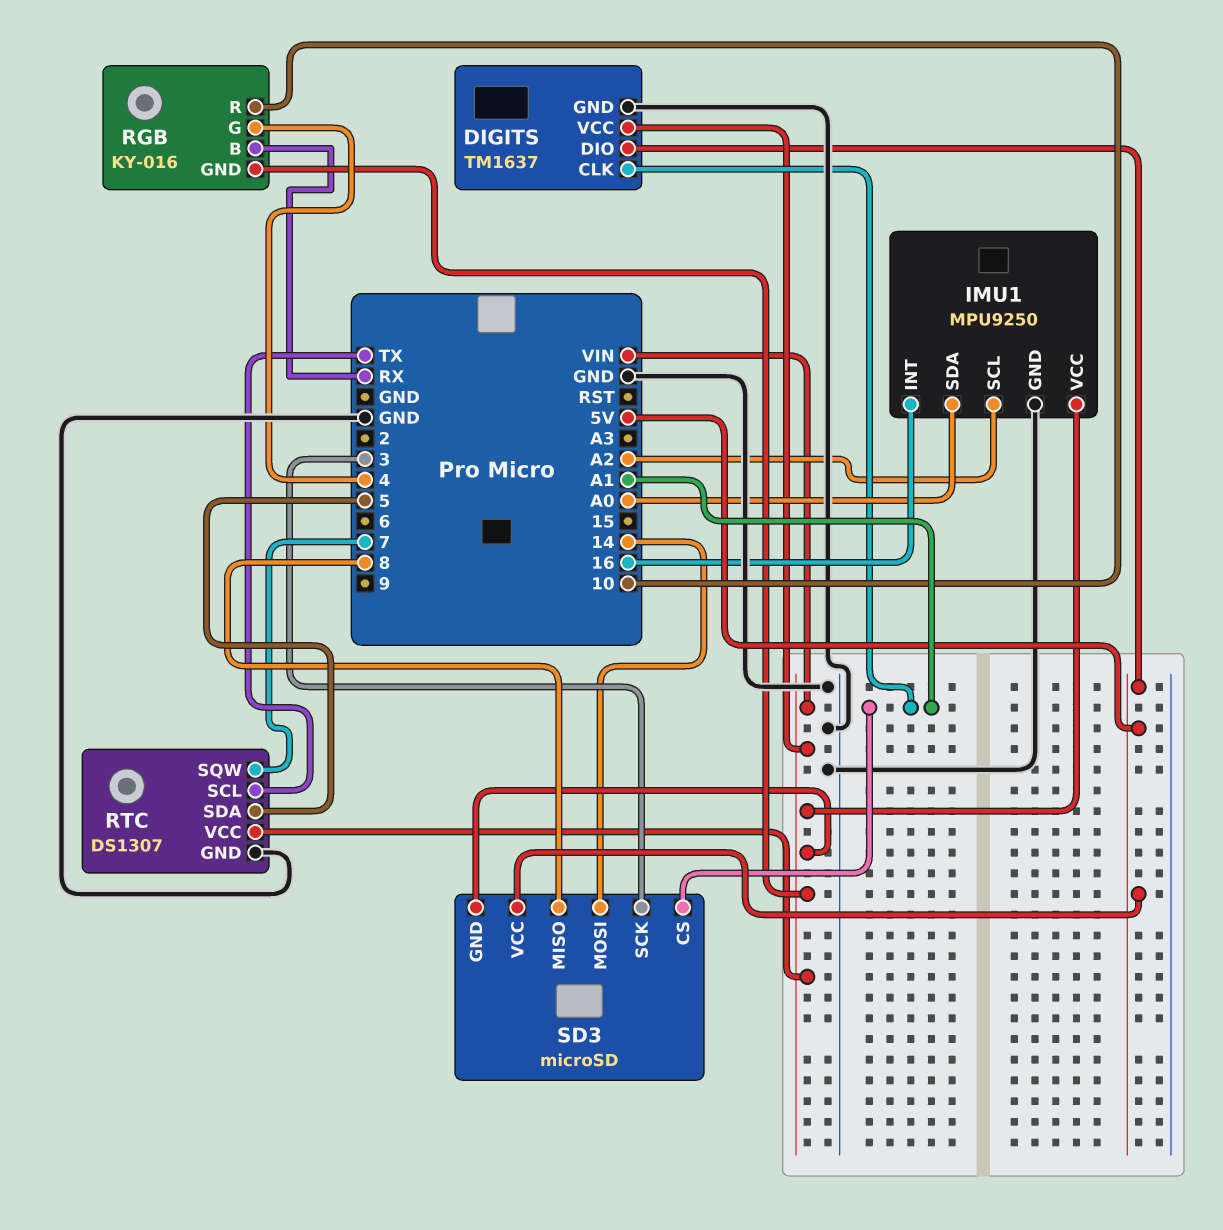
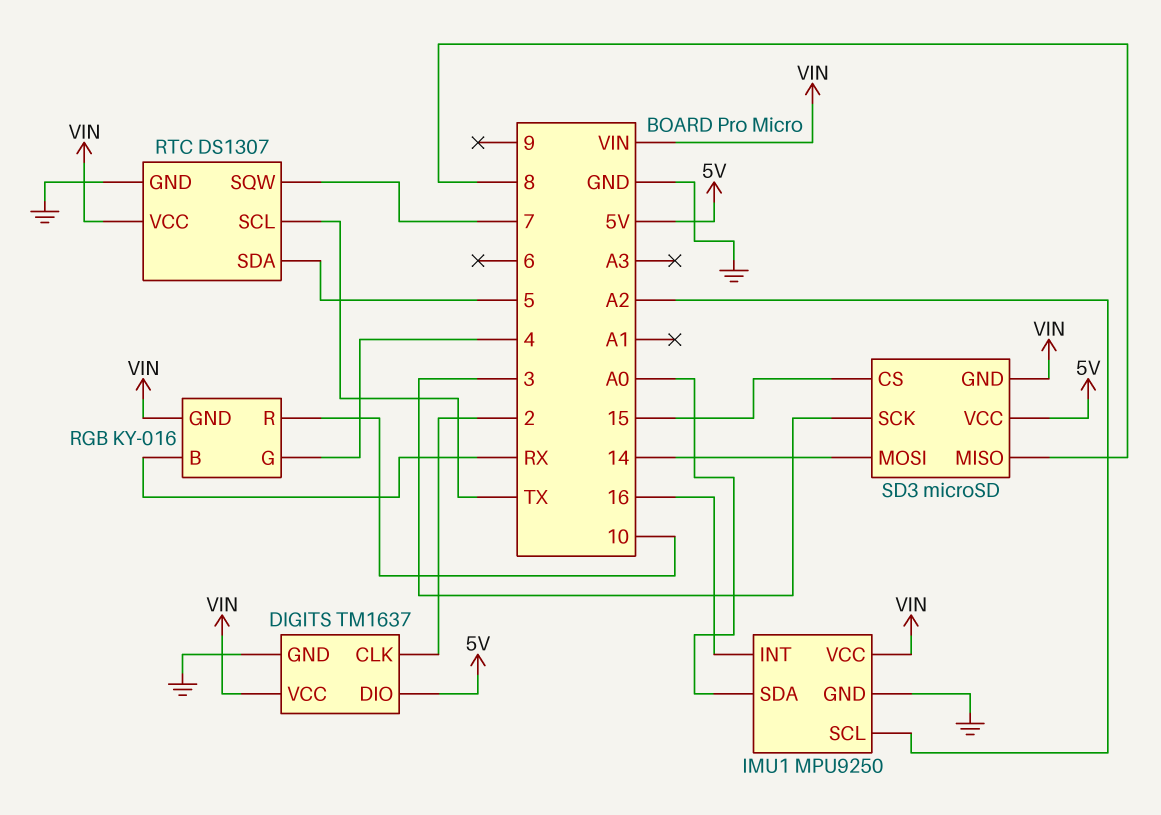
DIGITS pin CLK: A1 -> 2
SD3 pin CS: A1 -> 15

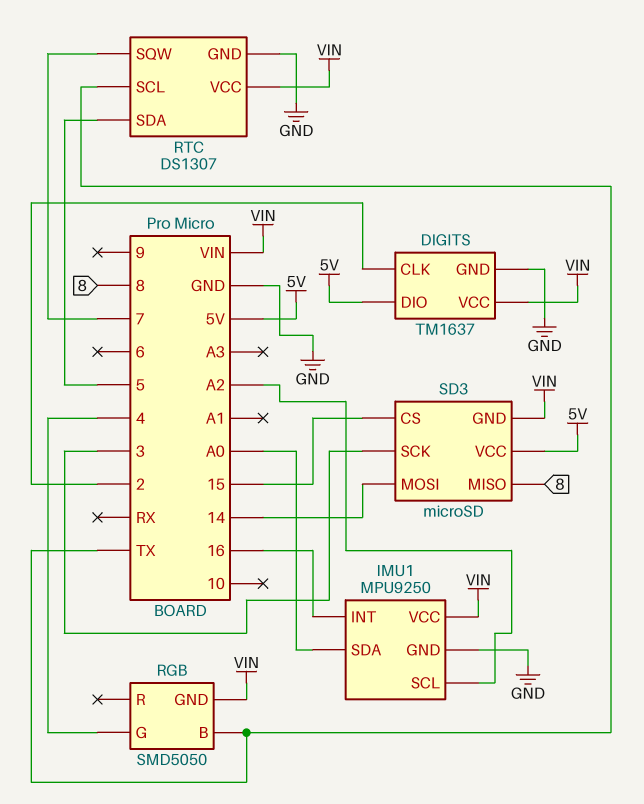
RGB: KY-016 -> SMD5050
RGB pin B: RX -> TX
RGB pin R: 10 -> none

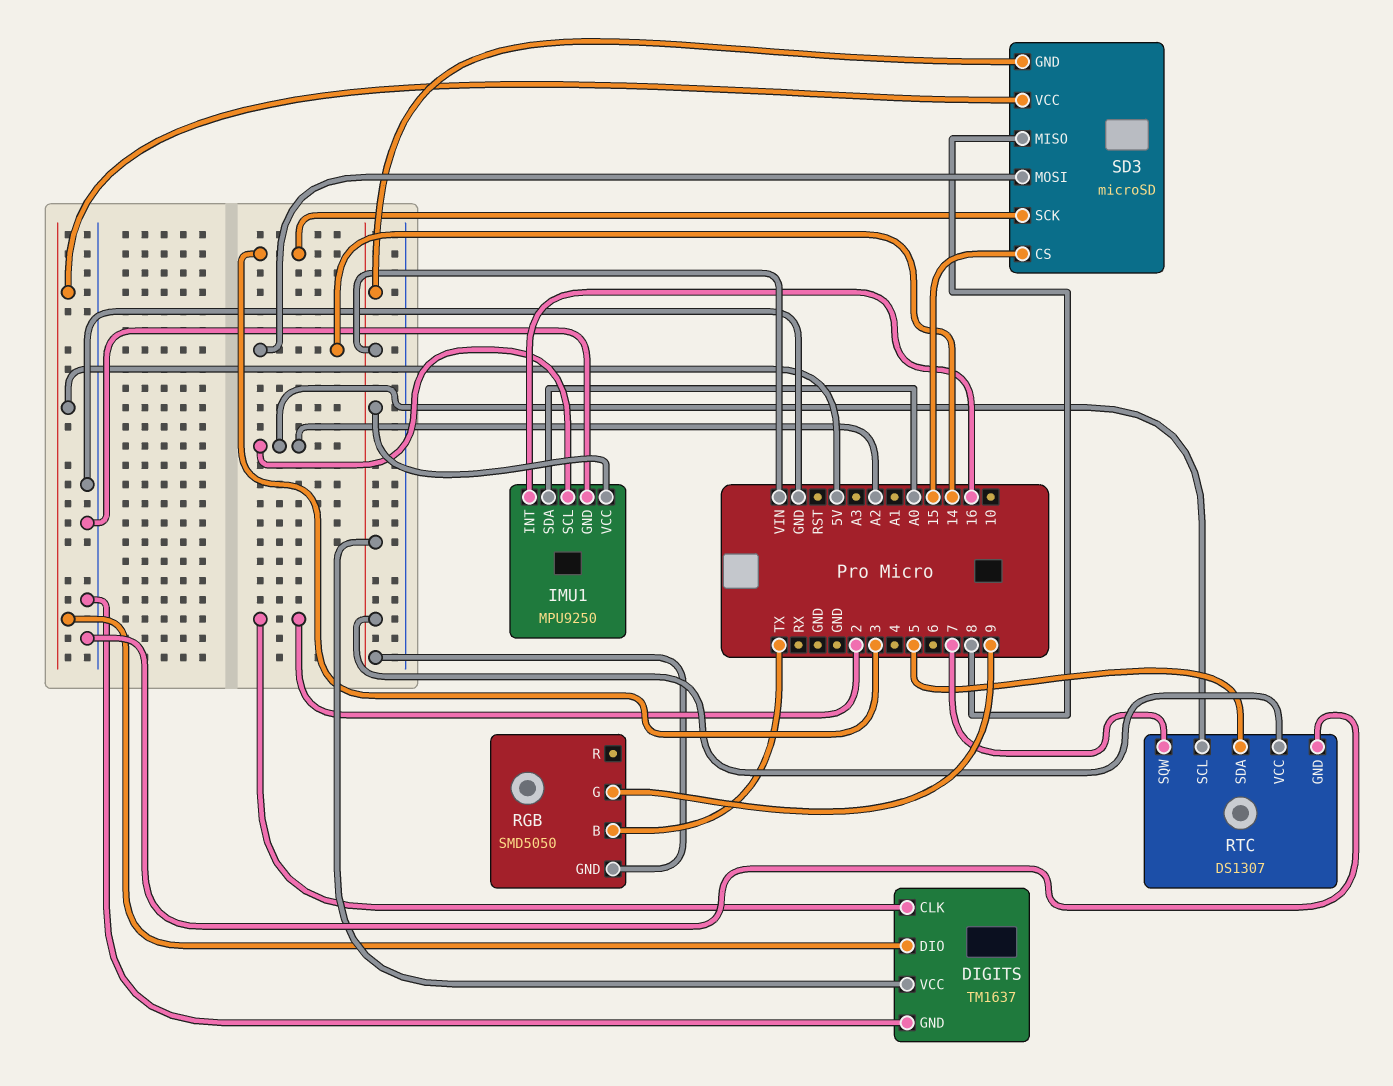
RGB pin G: 4 -> 9
RTC pin SCL: TX -> A2

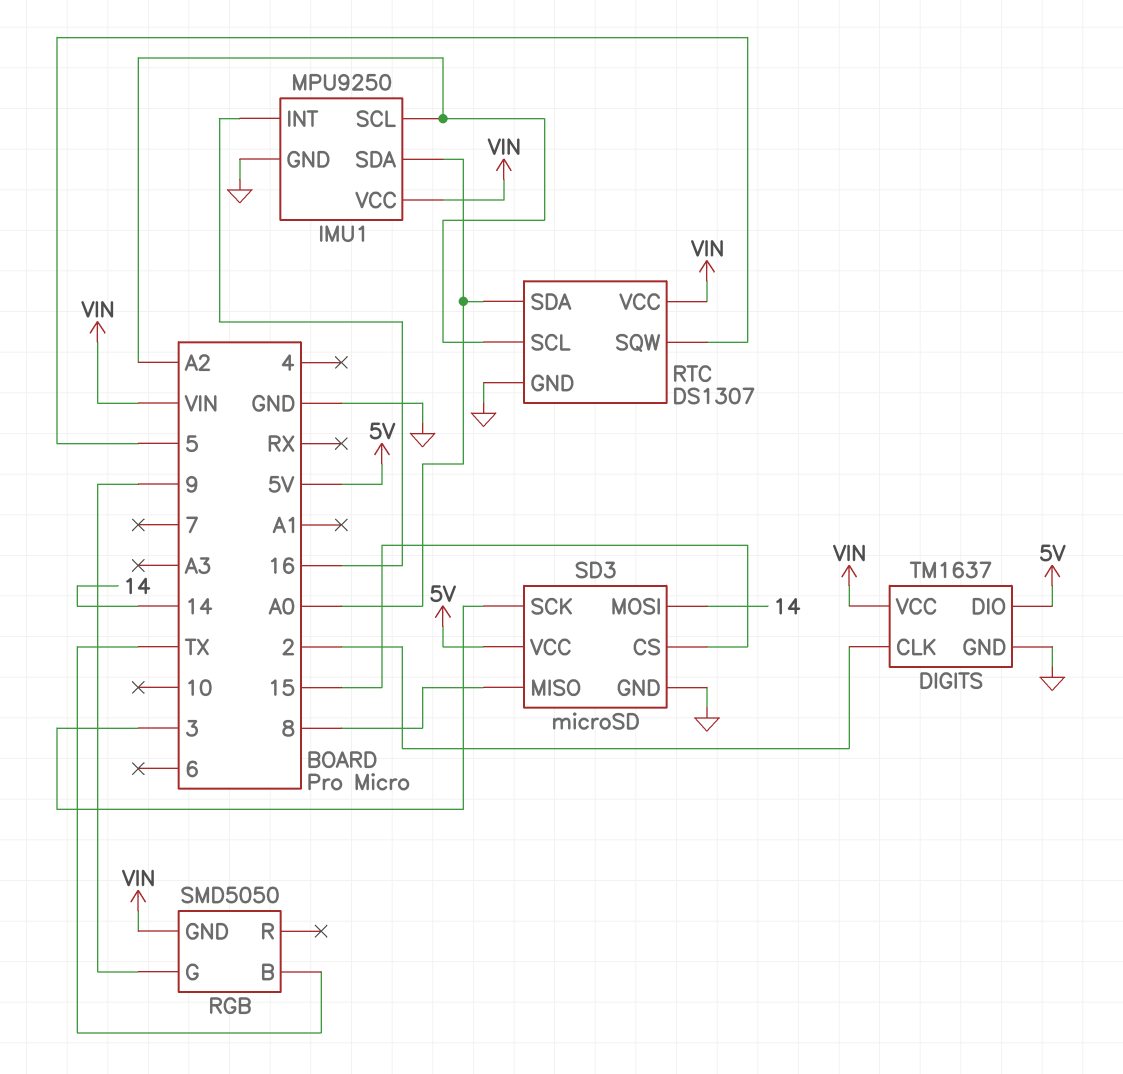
RTC pin SDA: 5 -> A0
RTC pin SQW: 7 -> 5
SD3 pin GND: VIN -> GND

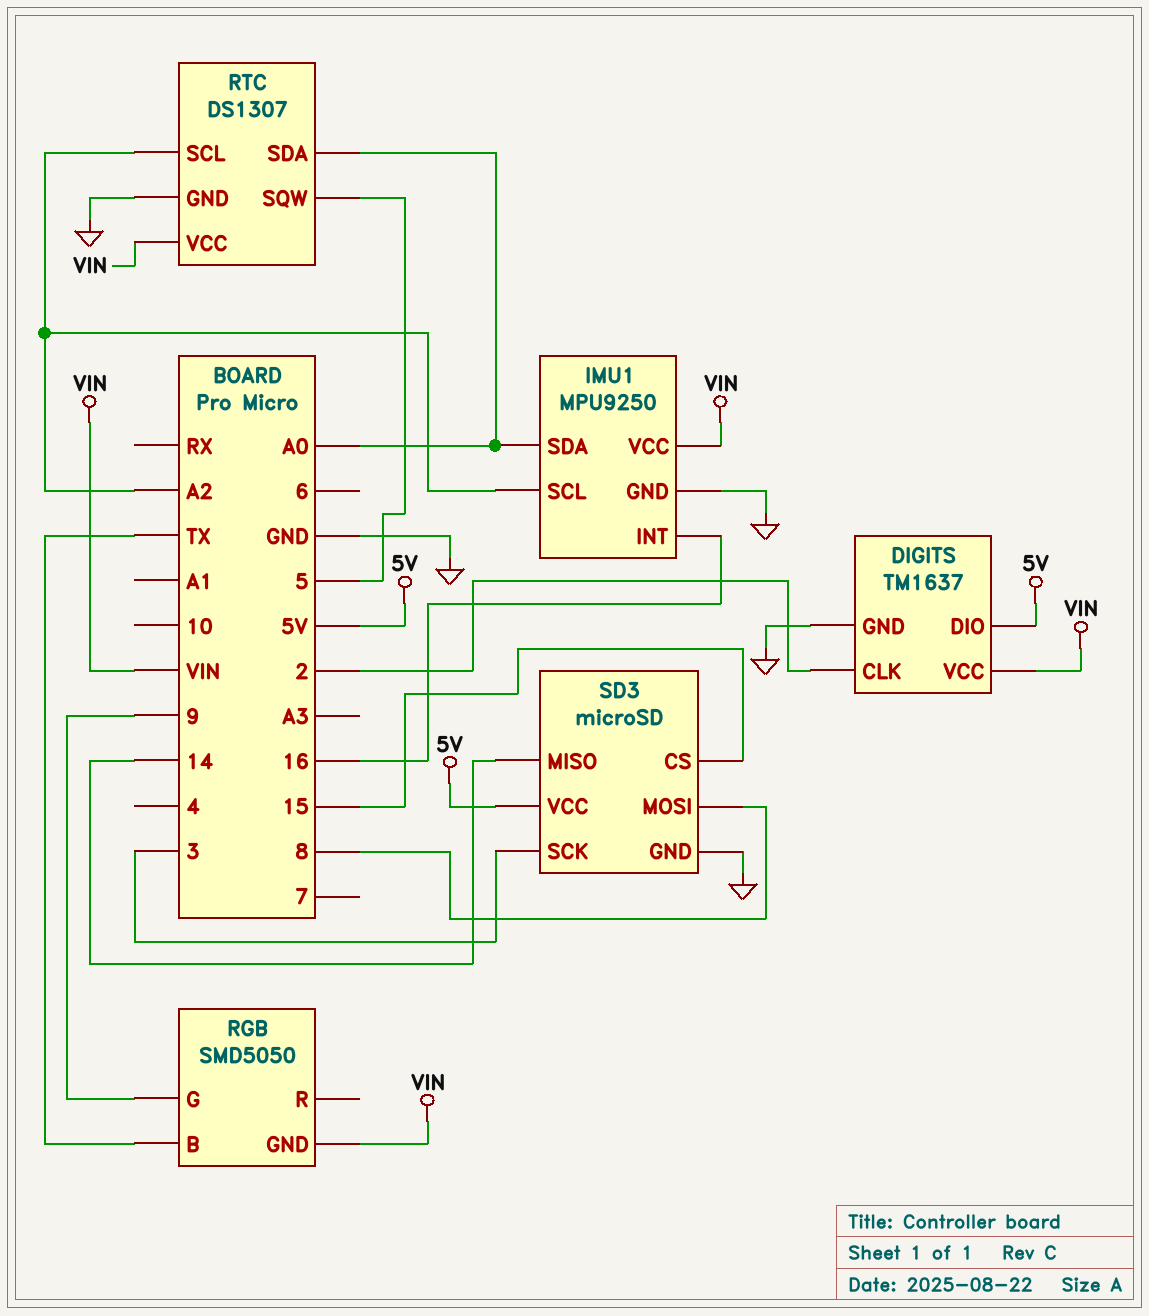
SD3 pin MISO: 8 -> 14
SD3 pin MOSI: 14 -> 8

